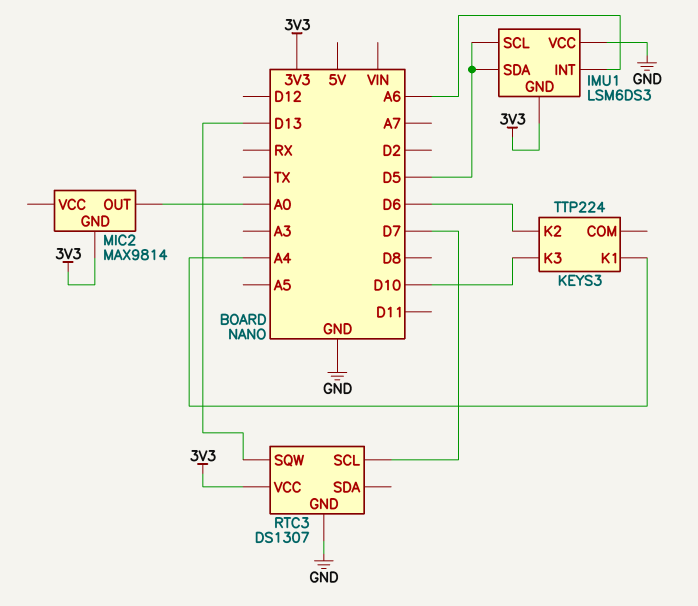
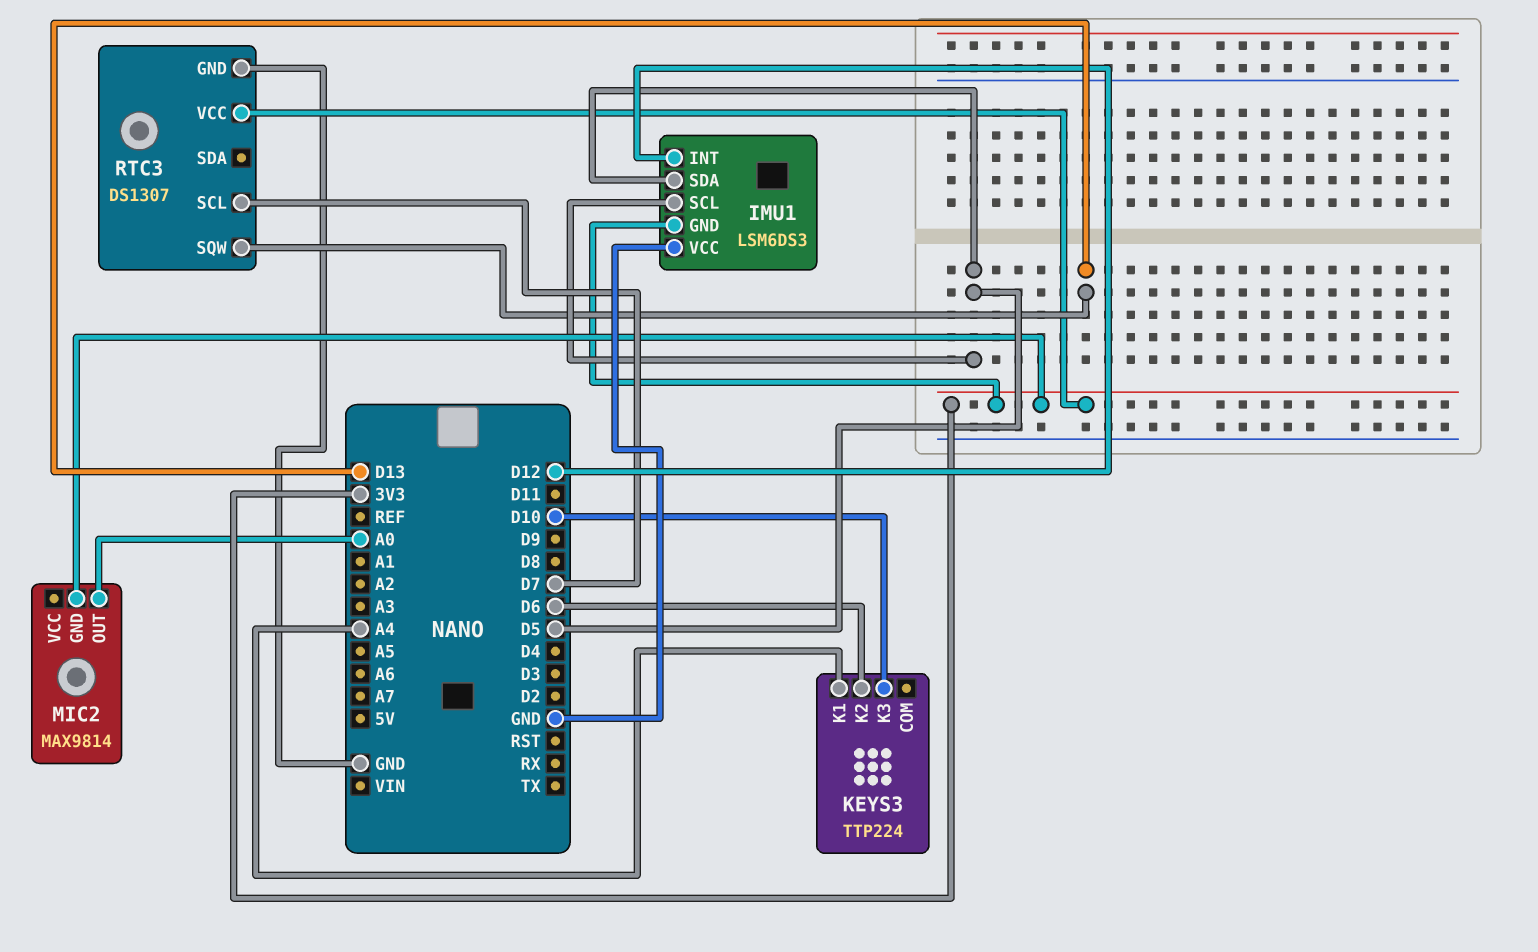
IMU1 pin INT: A6 -> D12

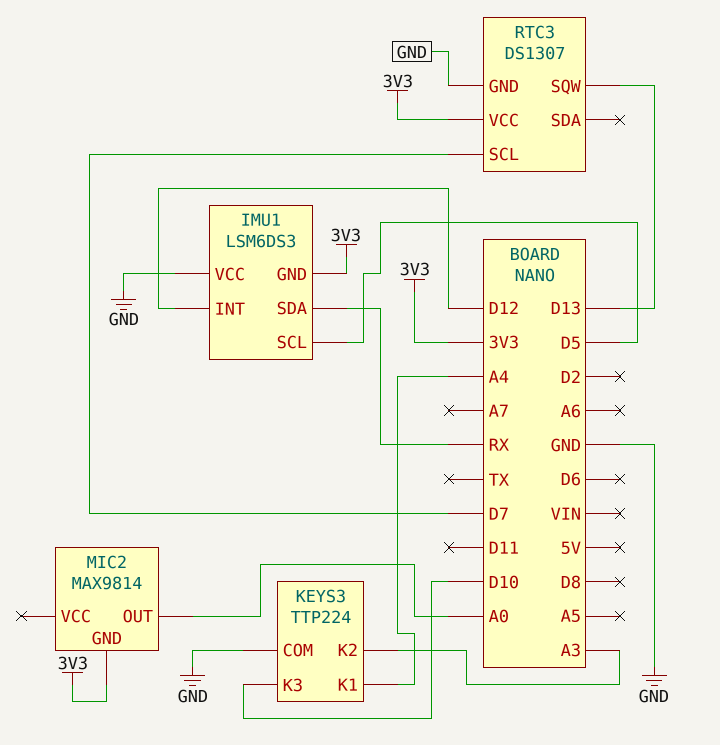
IMU1 pin SDA: D5 -> RX
KEYS3 pin COM: none -> GND
KEYS3 pin K2: D6 -> A3

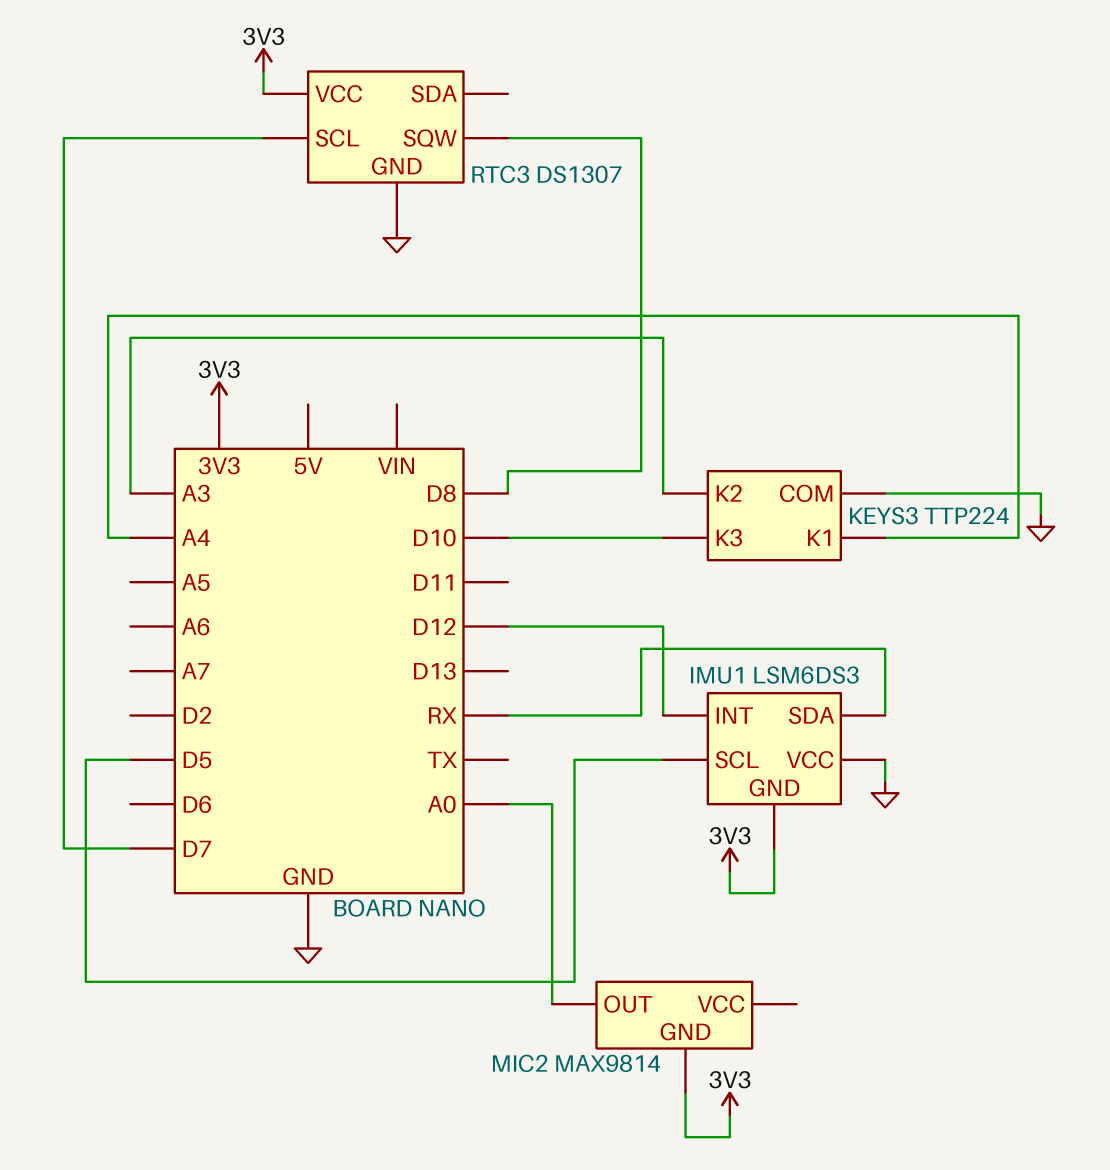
RTC3 pin SQW: D13 -> D8

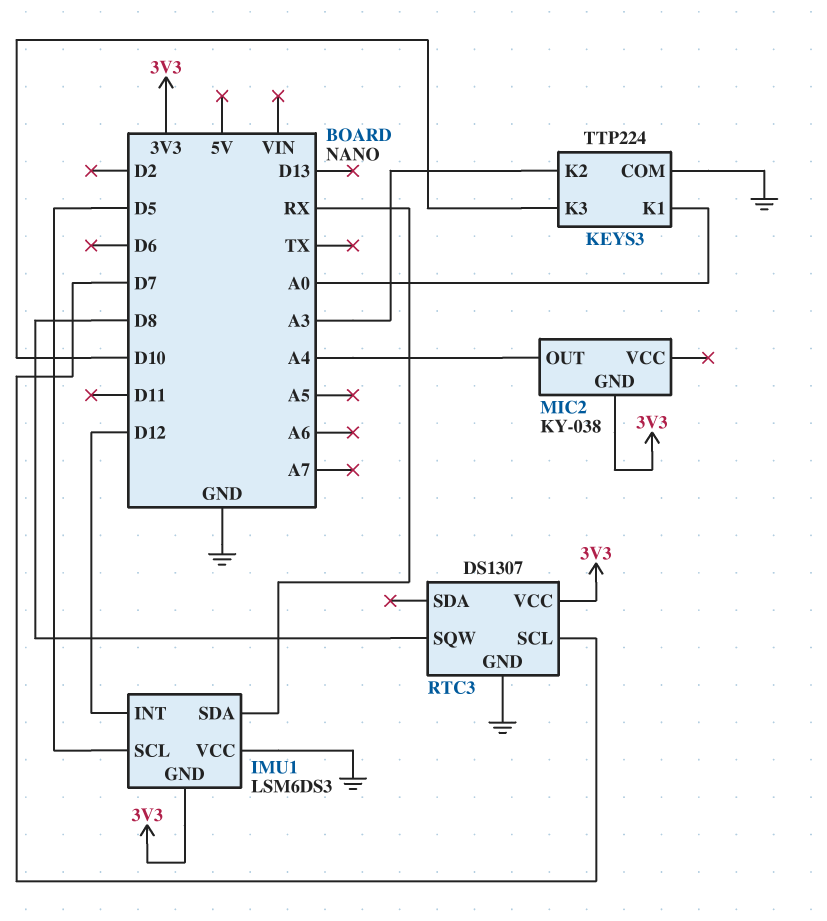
KEYS3 pin K1: A4 -> A0
MIC2: MAX9814 -> KY-038
MIC2 pin OUT: A0 -> A4

